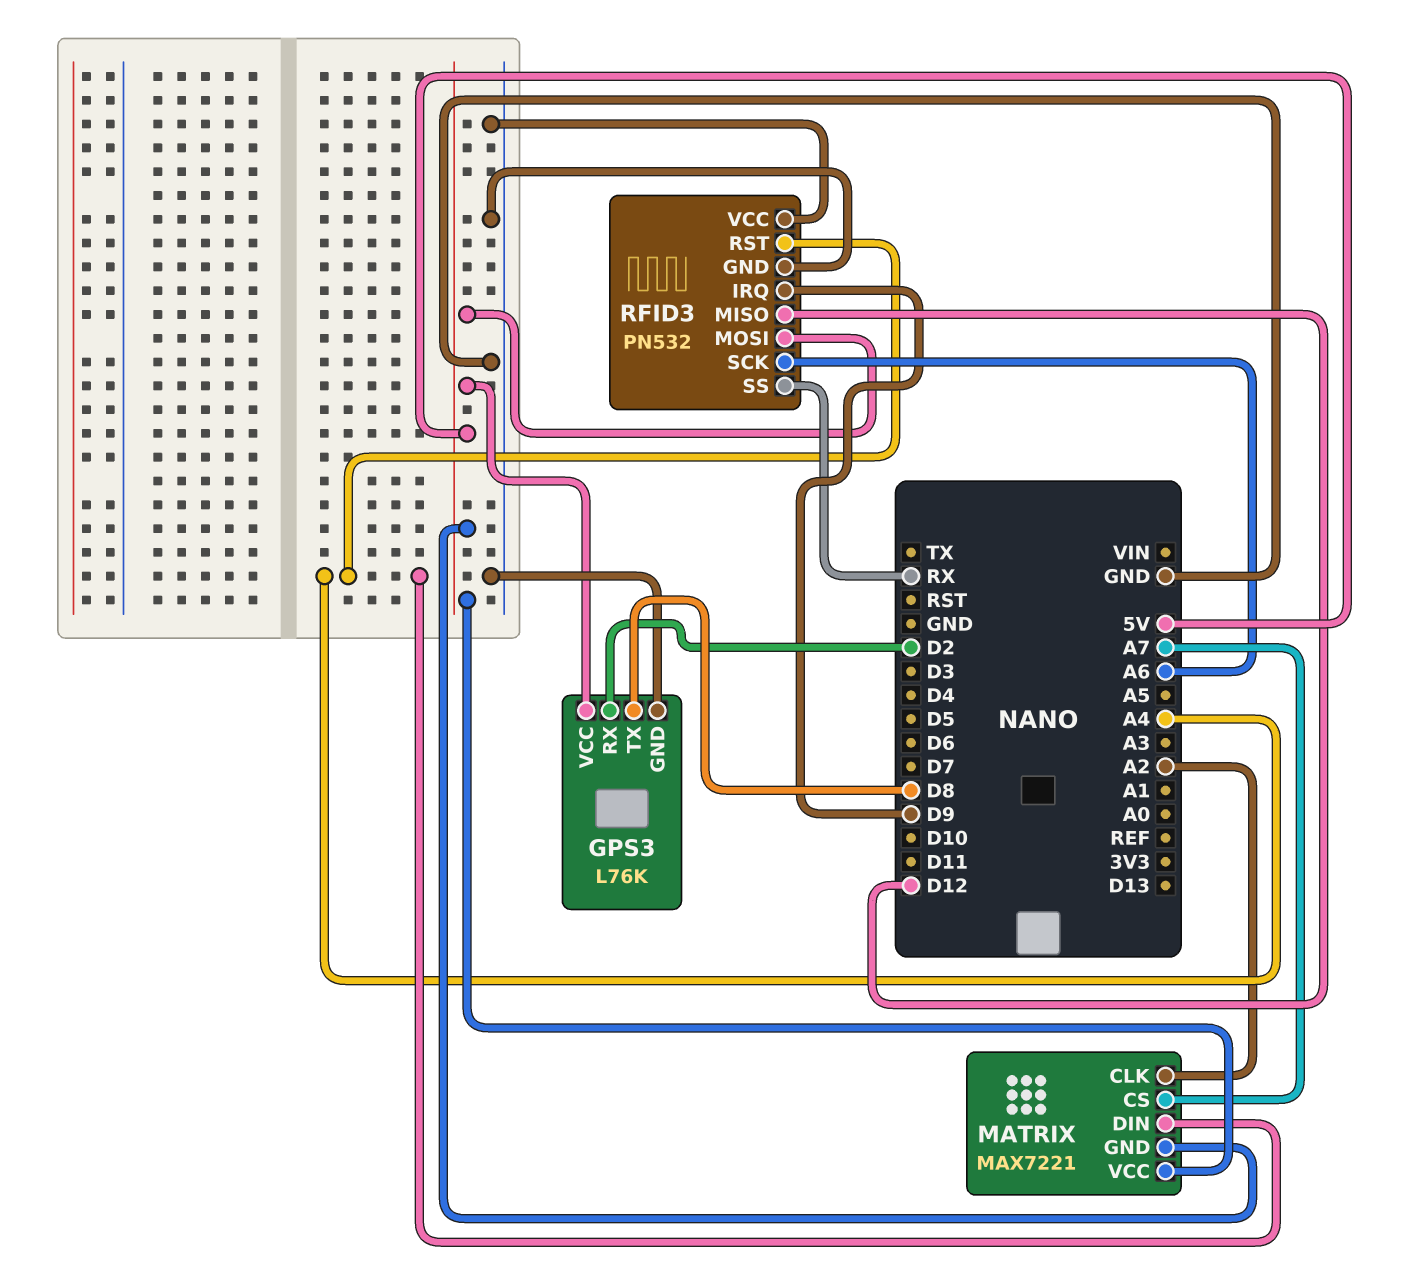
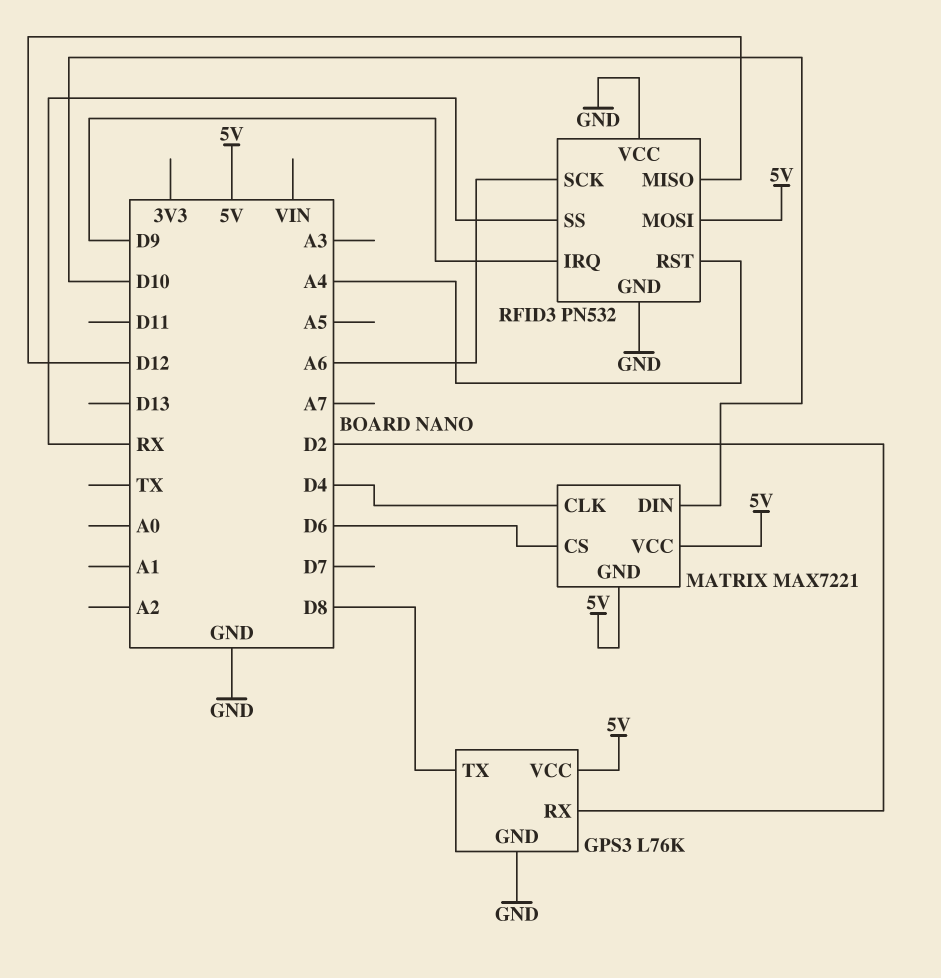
MATRIX pin CLK: A2 -> D4
MATRIX pin CS: A7 -> D6
MATRIX pin DIN: A4 -> D10

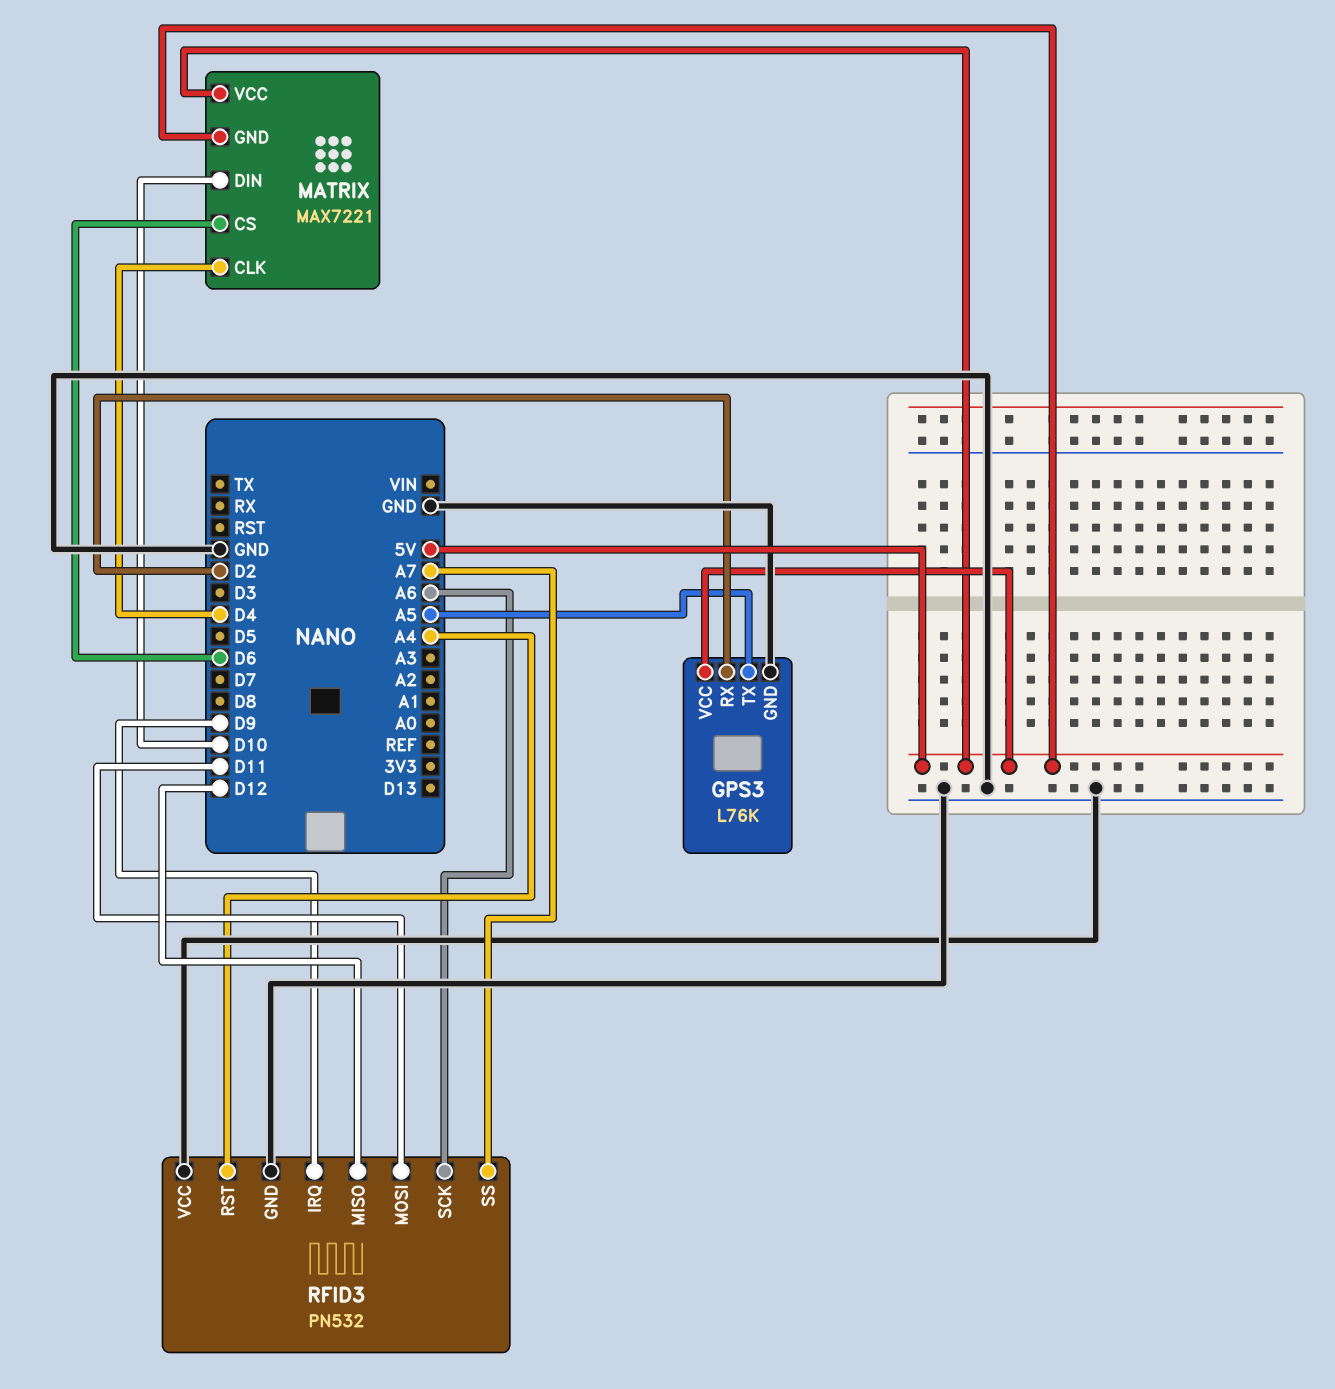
GPS3 pin TX: D8 -> A5
RFID3 pin MOSI: 5V -> D11
RFID3 pin SS: RX -> A7

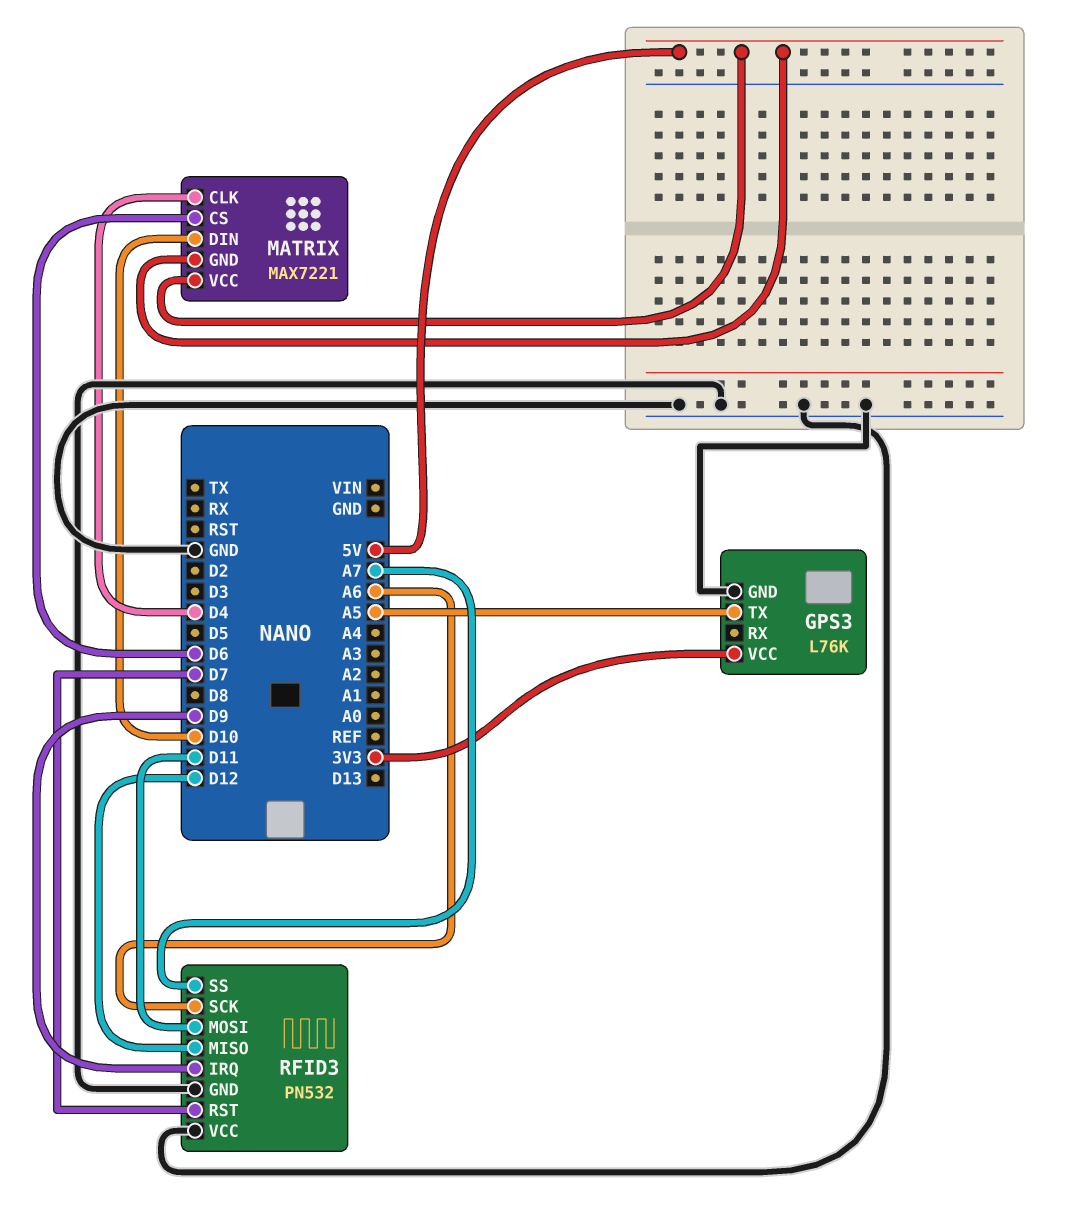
GPS3 pin RX: D2 -> none
GPS3 pin VCC: 5V -> 3V3
RFID3 pin RST: A4 -> D7

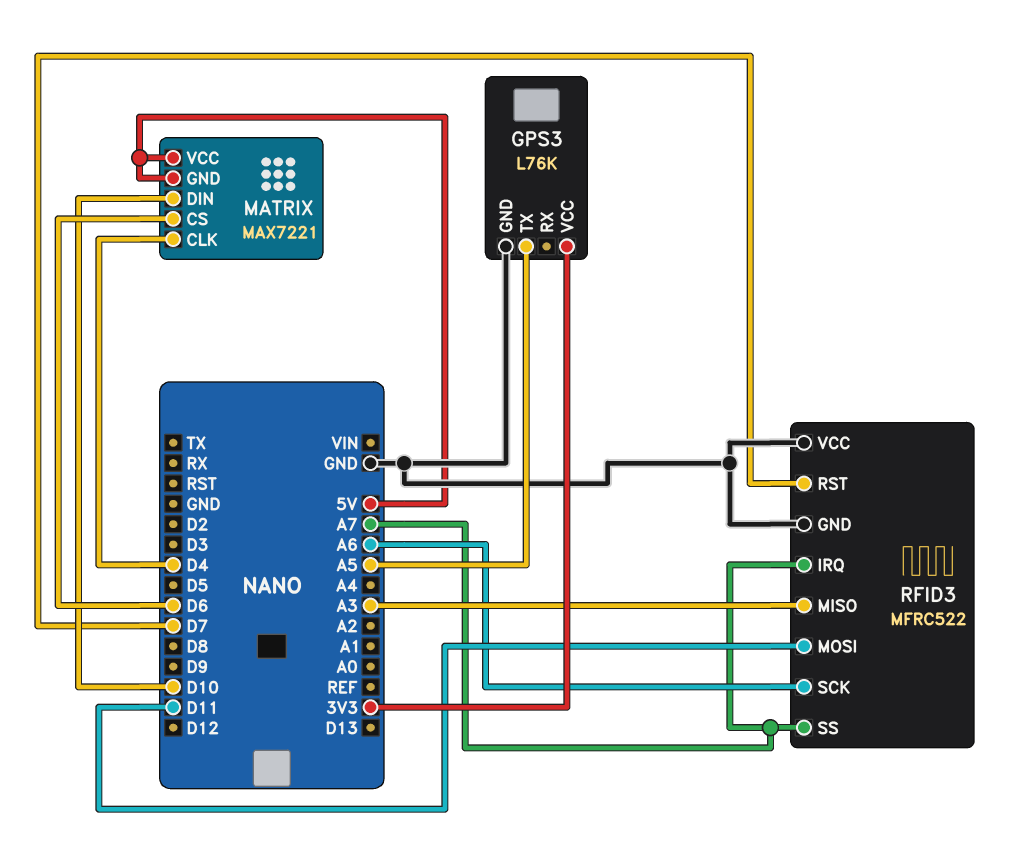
RFID3: PN532 -> MFRC522
RFID3 pin IRQ: D9 -> A7
RFID3 pin MISO: D12 -> A3

